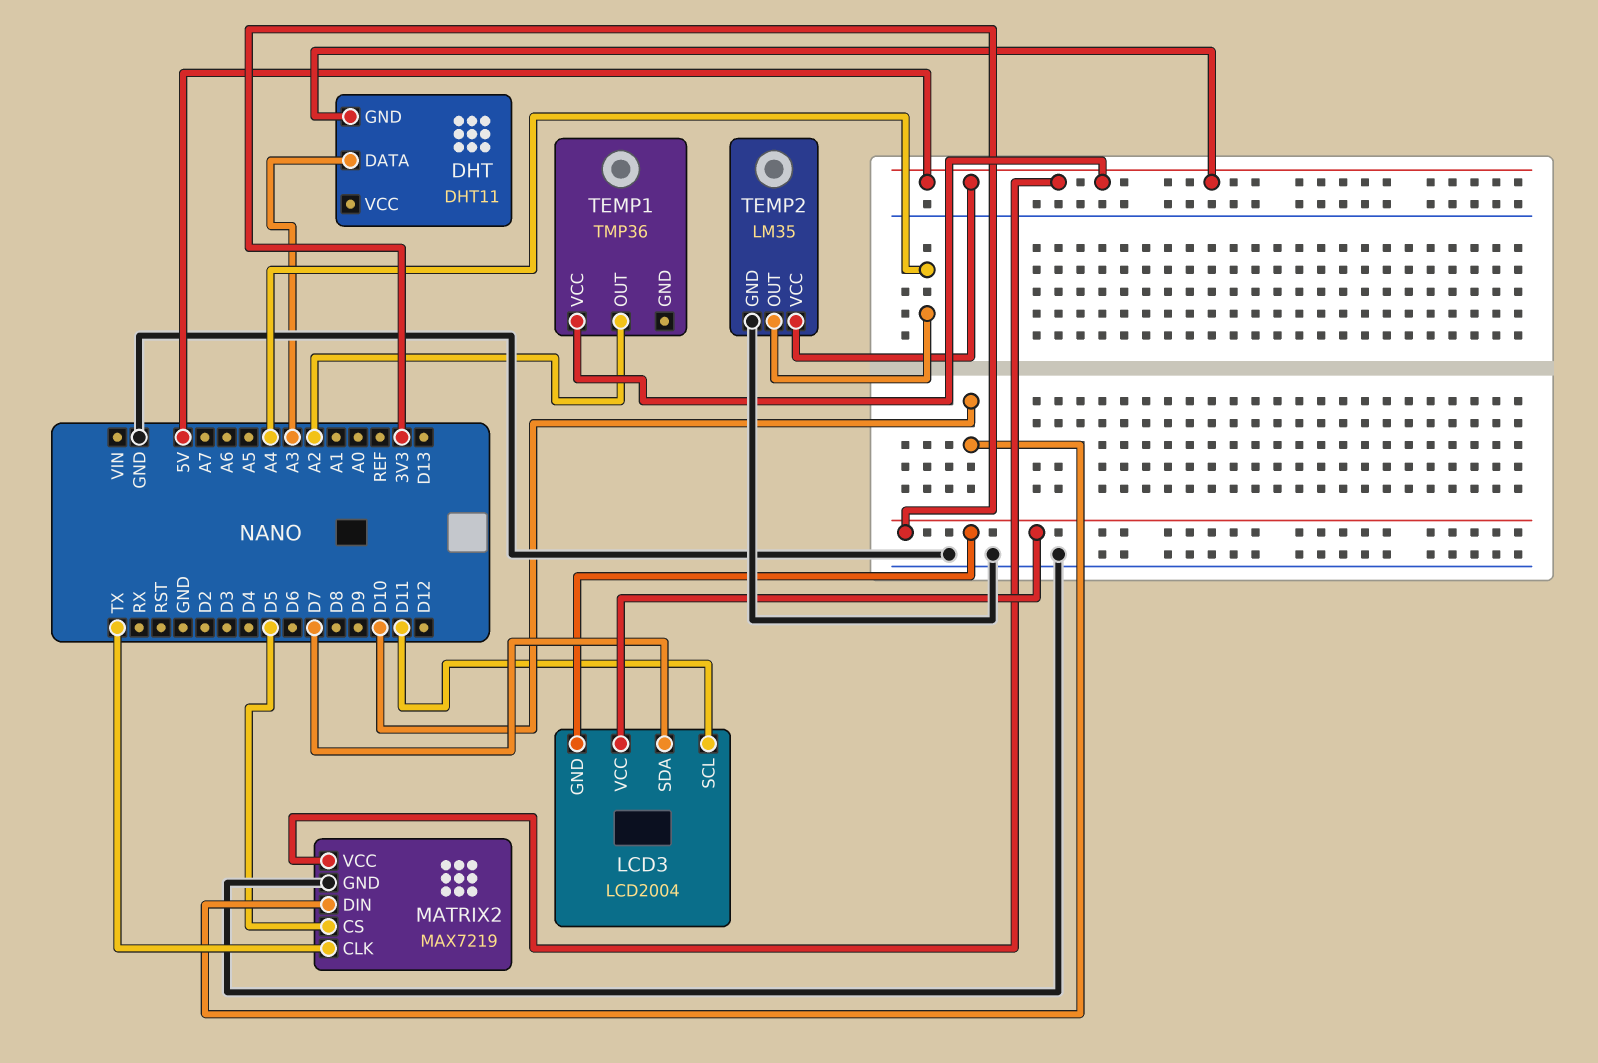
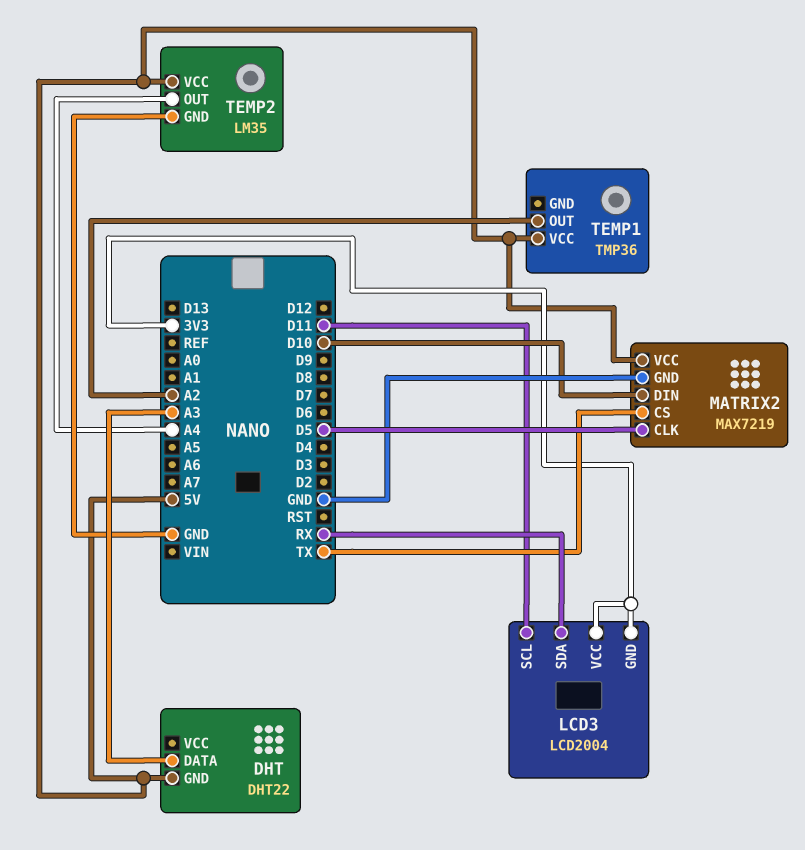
DHT: DHT11 -> DHT22
LCD3 pin SDA: D7 -> RX
MATRIX2 pin CLK: TX -> D5
MATRIX2 pin CS: D5 -> TX

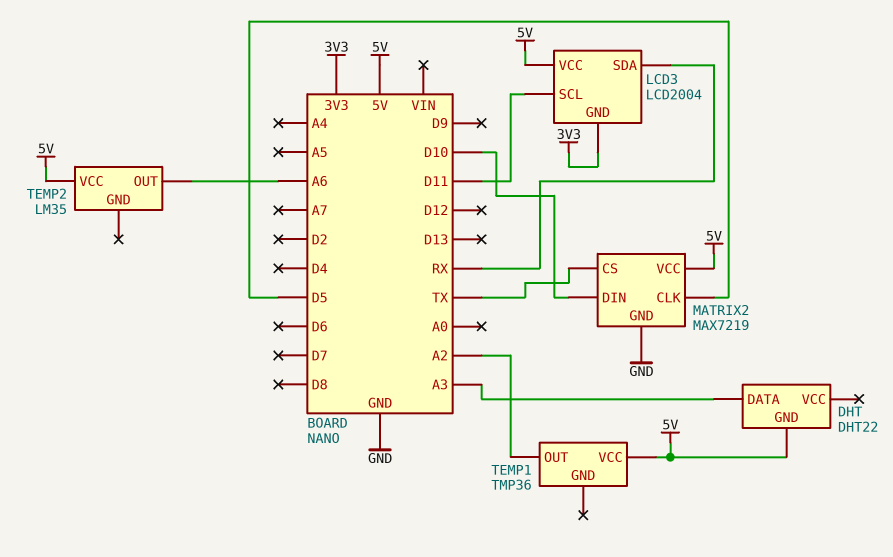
LCD3 pin VCC: 3V3 -> 5V
TEMP2 pin GND: GND -> none
TEMP2 pin OUT: A4 -> A6

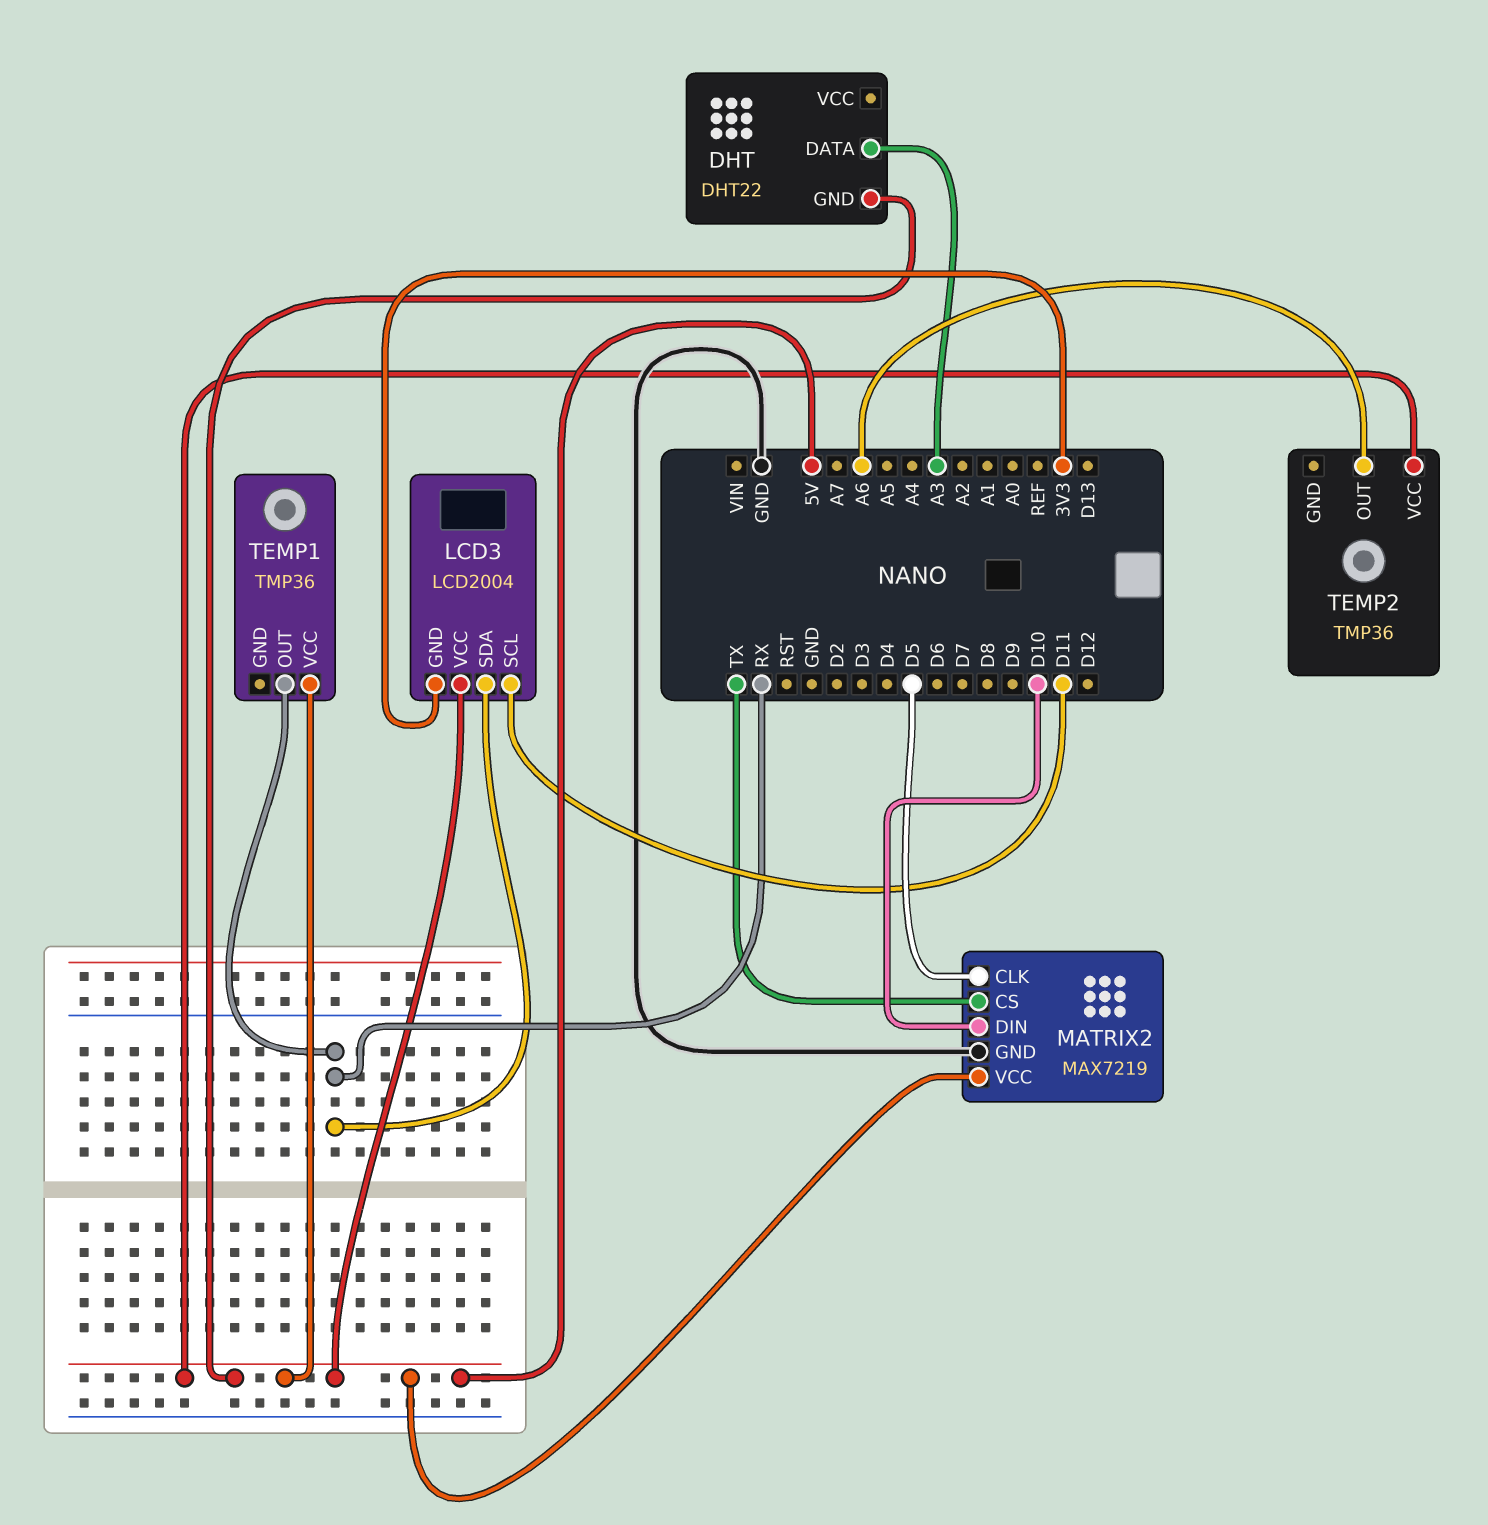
TEMP1 pin OUT: A2 -> RX
TEMP2: LM35 -> TMP36

